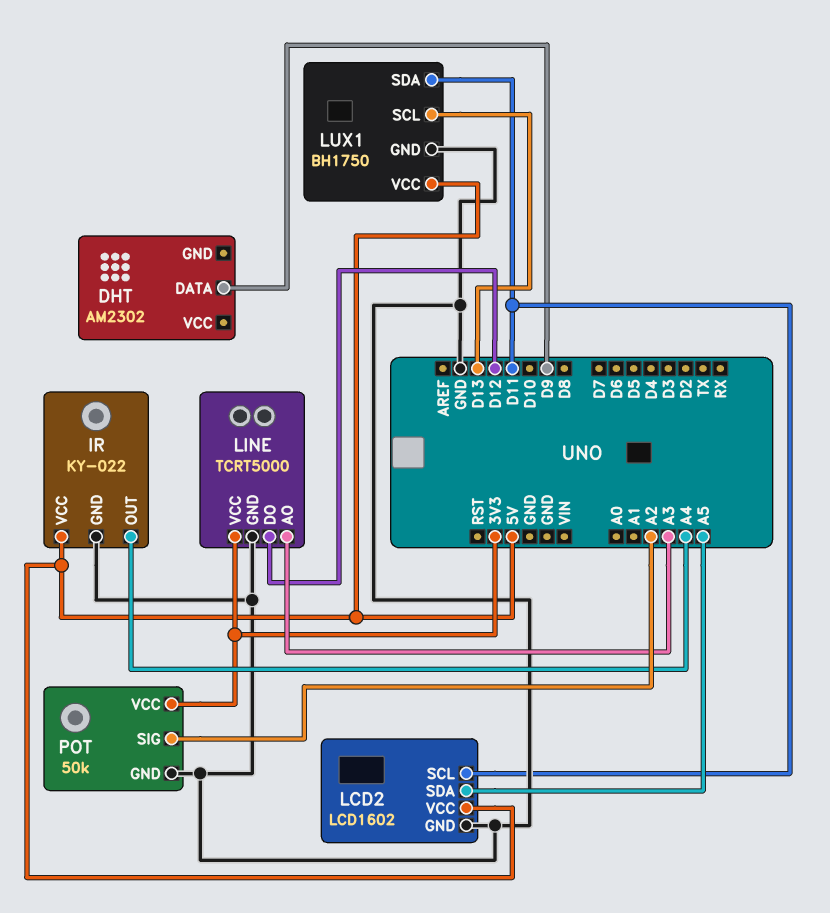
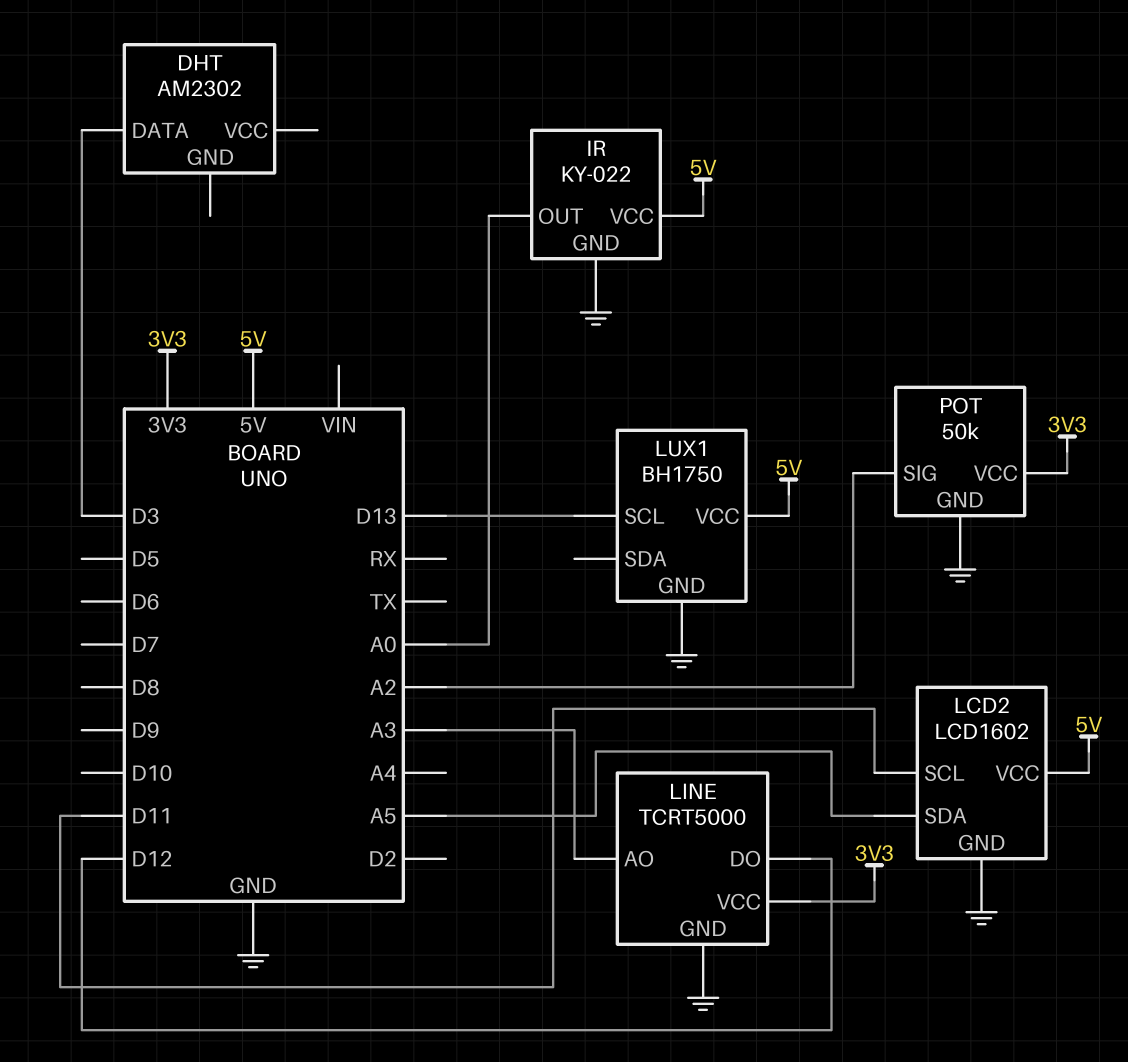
DHT pin DATA: D9 -> D3
IR pin OUT: A4 -> A0
LUX1 pin SDA: D11 -> none

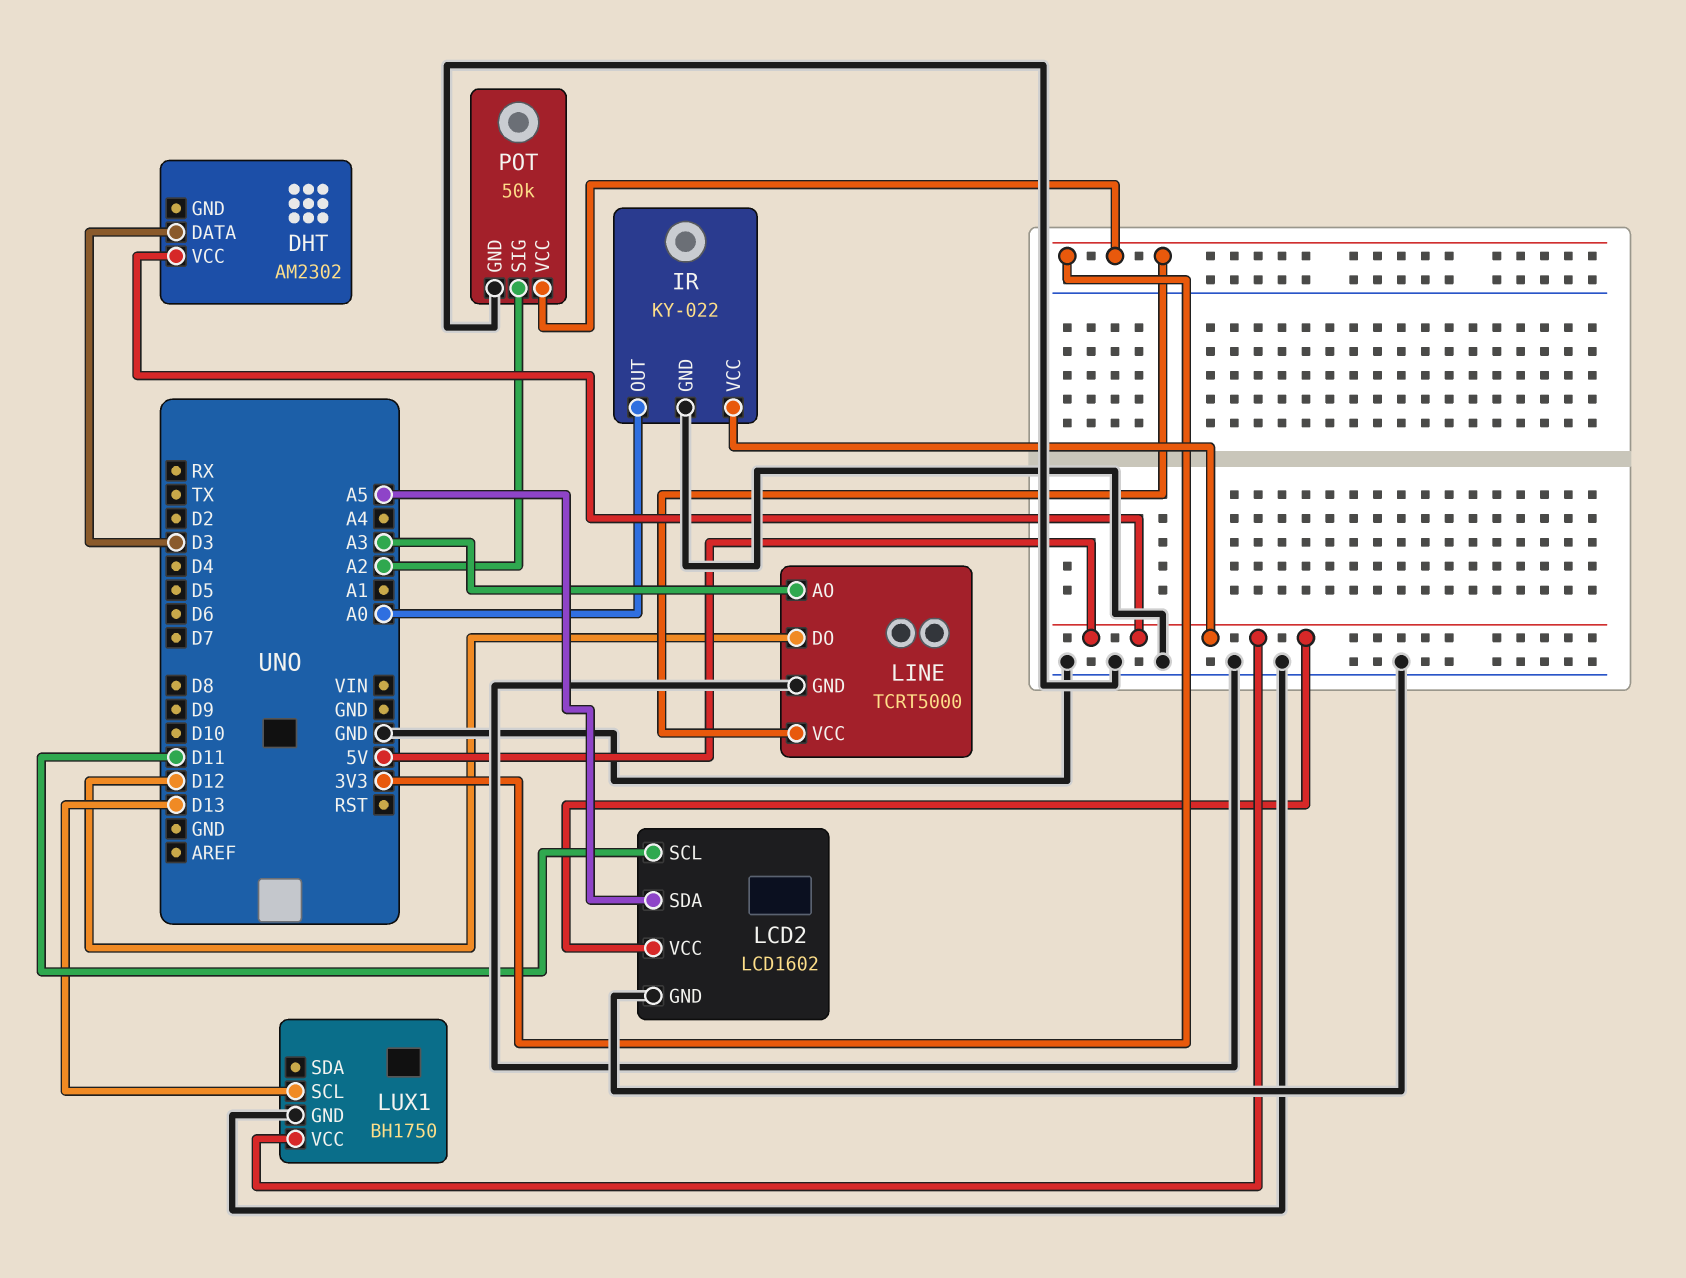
DHT pin VCC: none -> 5V

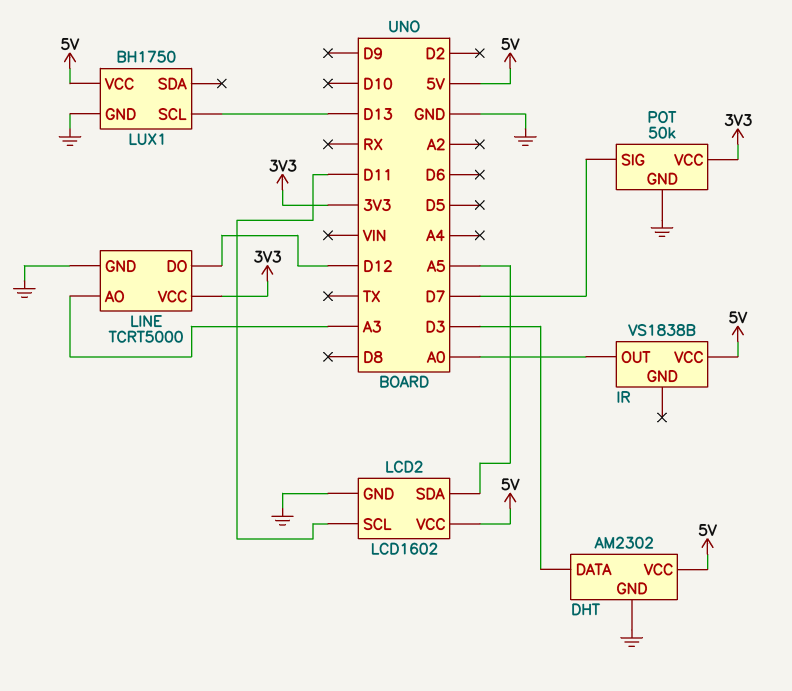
DHT pin GND: none -> GND
IR: KY-022 -> VS1838B
IR pin GND: GND -> none
POT pin SIG: A2 -> D7

